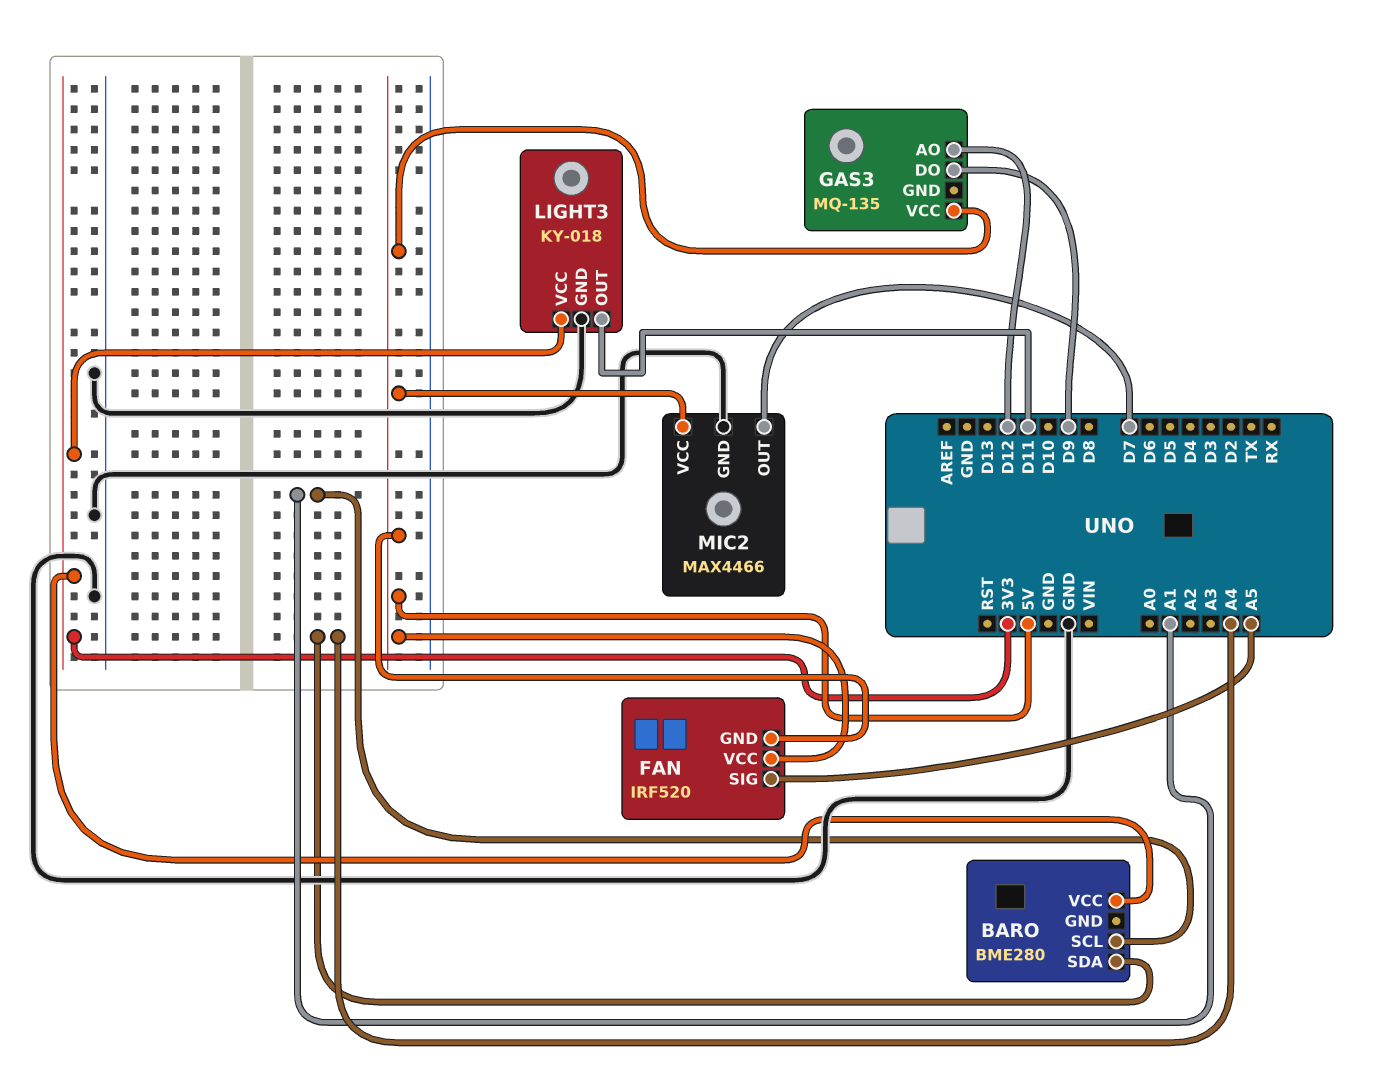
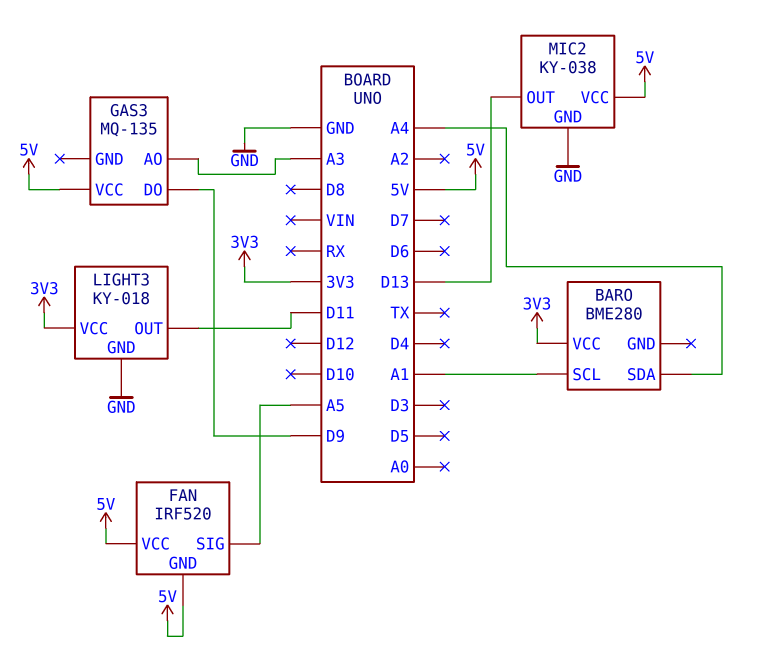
GAS3 pin AO: D12 -> A3
MIC2: MAX4466 -> KY-038
MIC2 pin OUT: D7 -> D13

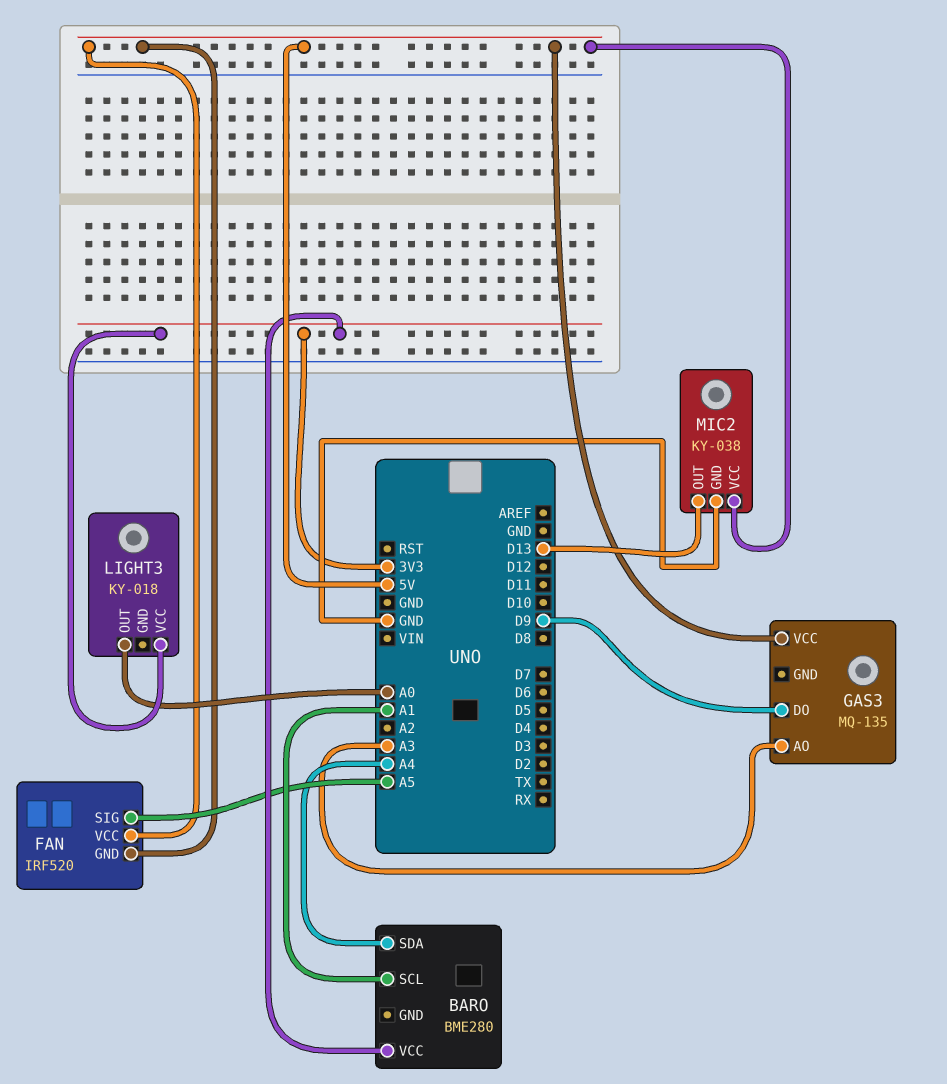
LIGHT3 pin GND: GND -> none
LIGHT3 pin OUT: D11 -> A0

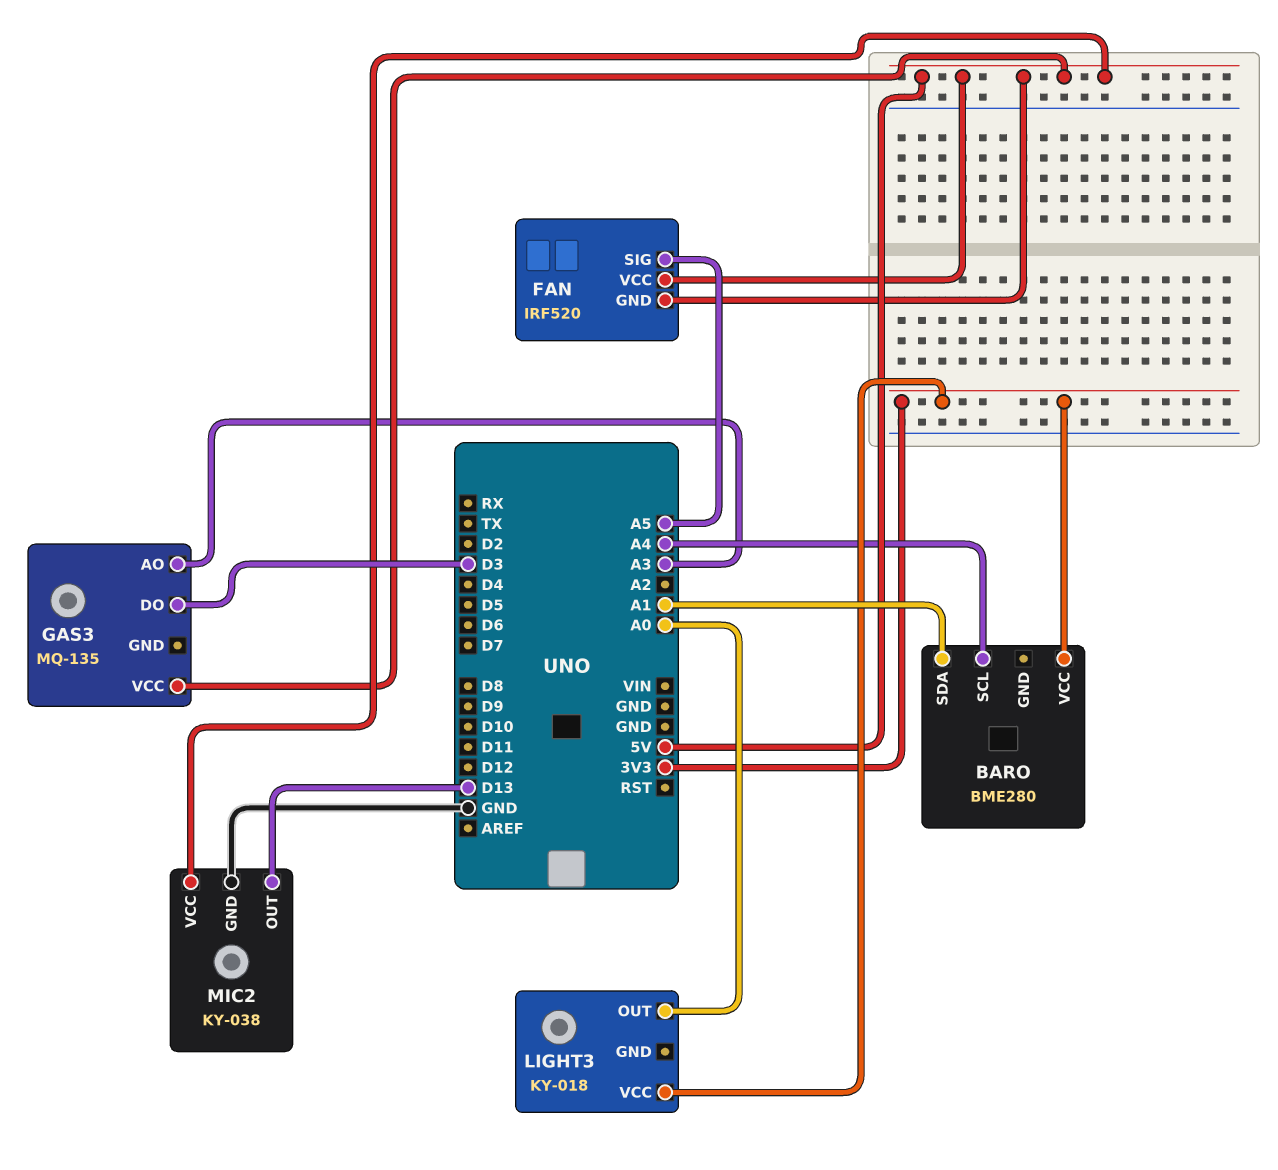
BARO pin SCL: A1 -> A4
BARO pin SDA: A4 -> A1
GAS3 pin DO: D9 -> D3

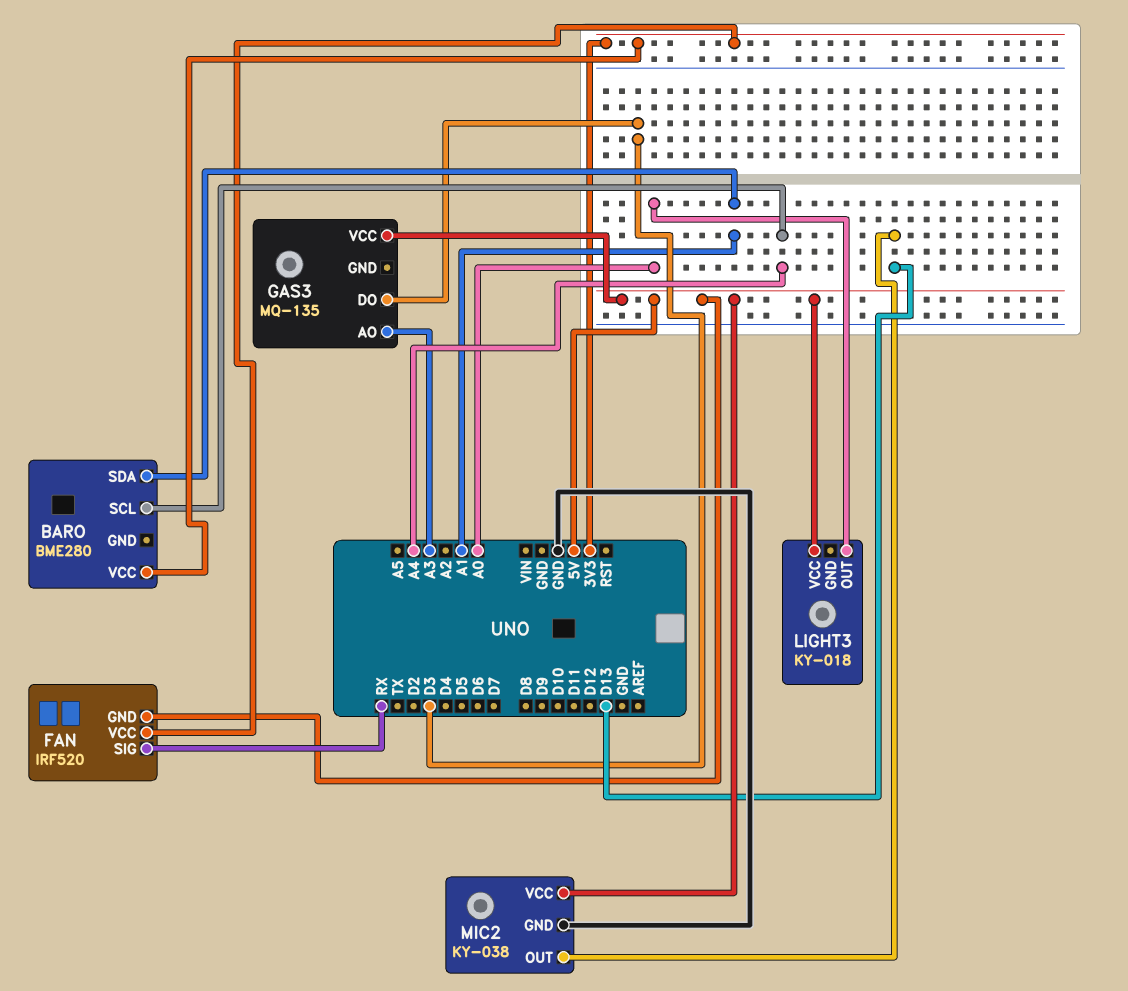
FAN pin SIG: A5 -> RX
FAN pin VCC: 5V -> 3V3
LIGHT3 pin VCC: 3V3 -> 5V

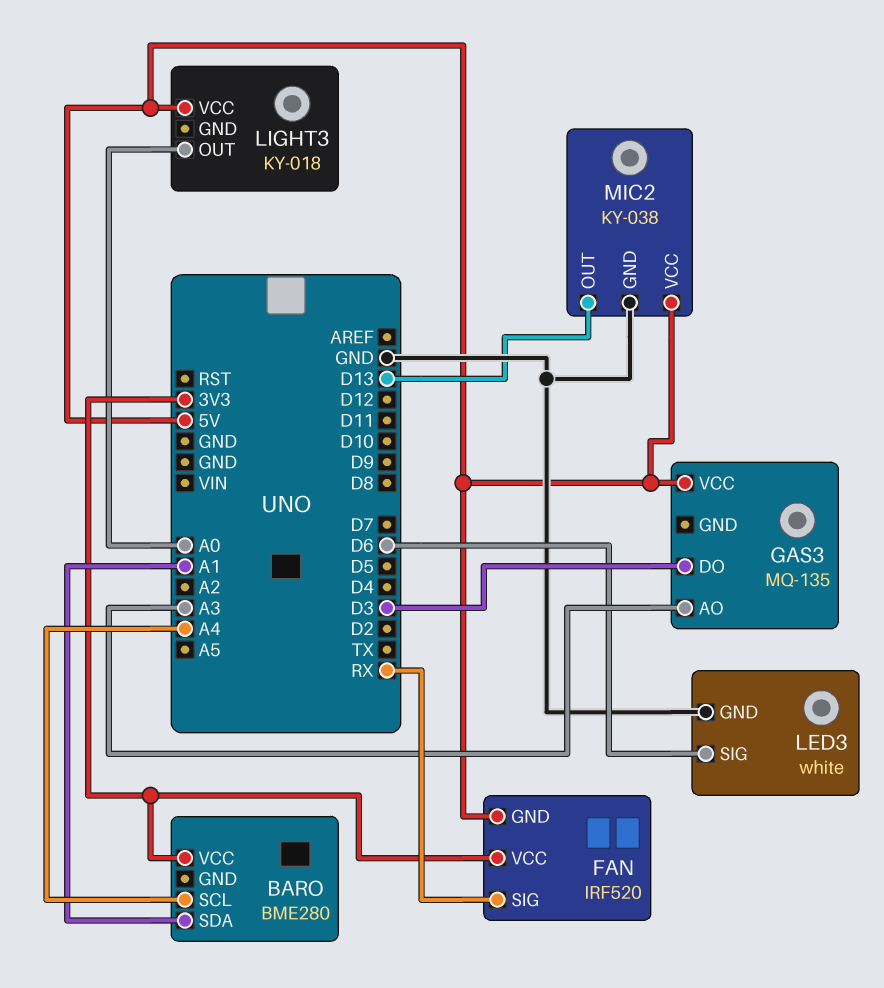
LED3: none -> white
LED3 pin GND: none -> GND
LED3 pin SIG: none -> D6

